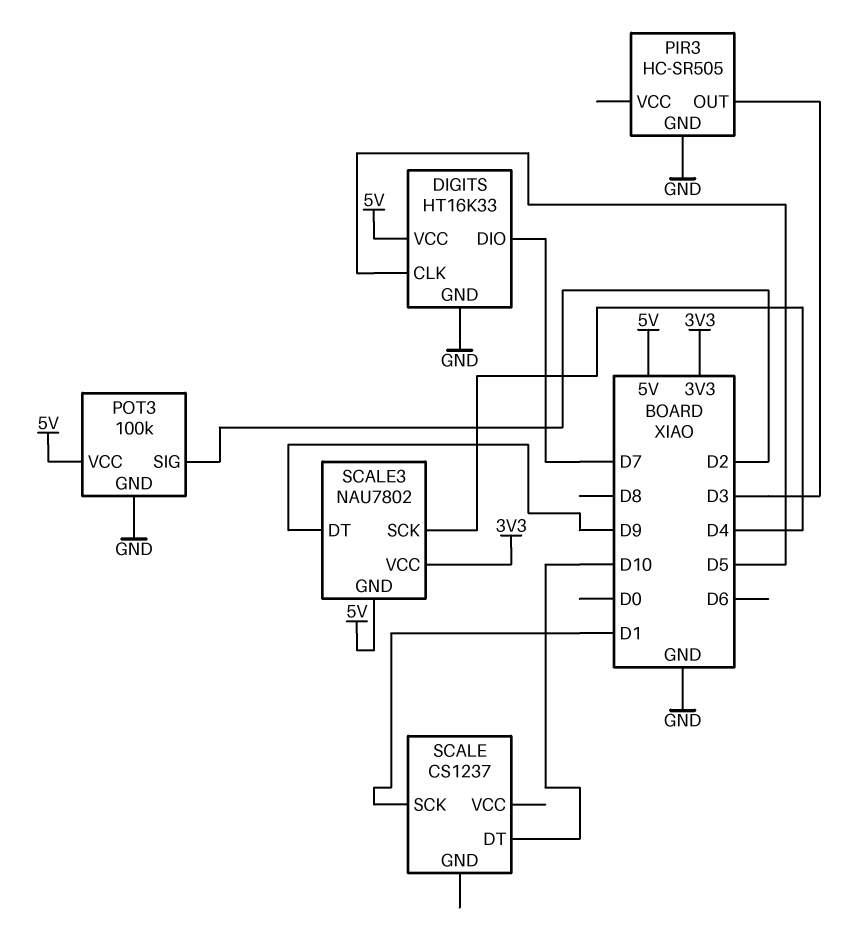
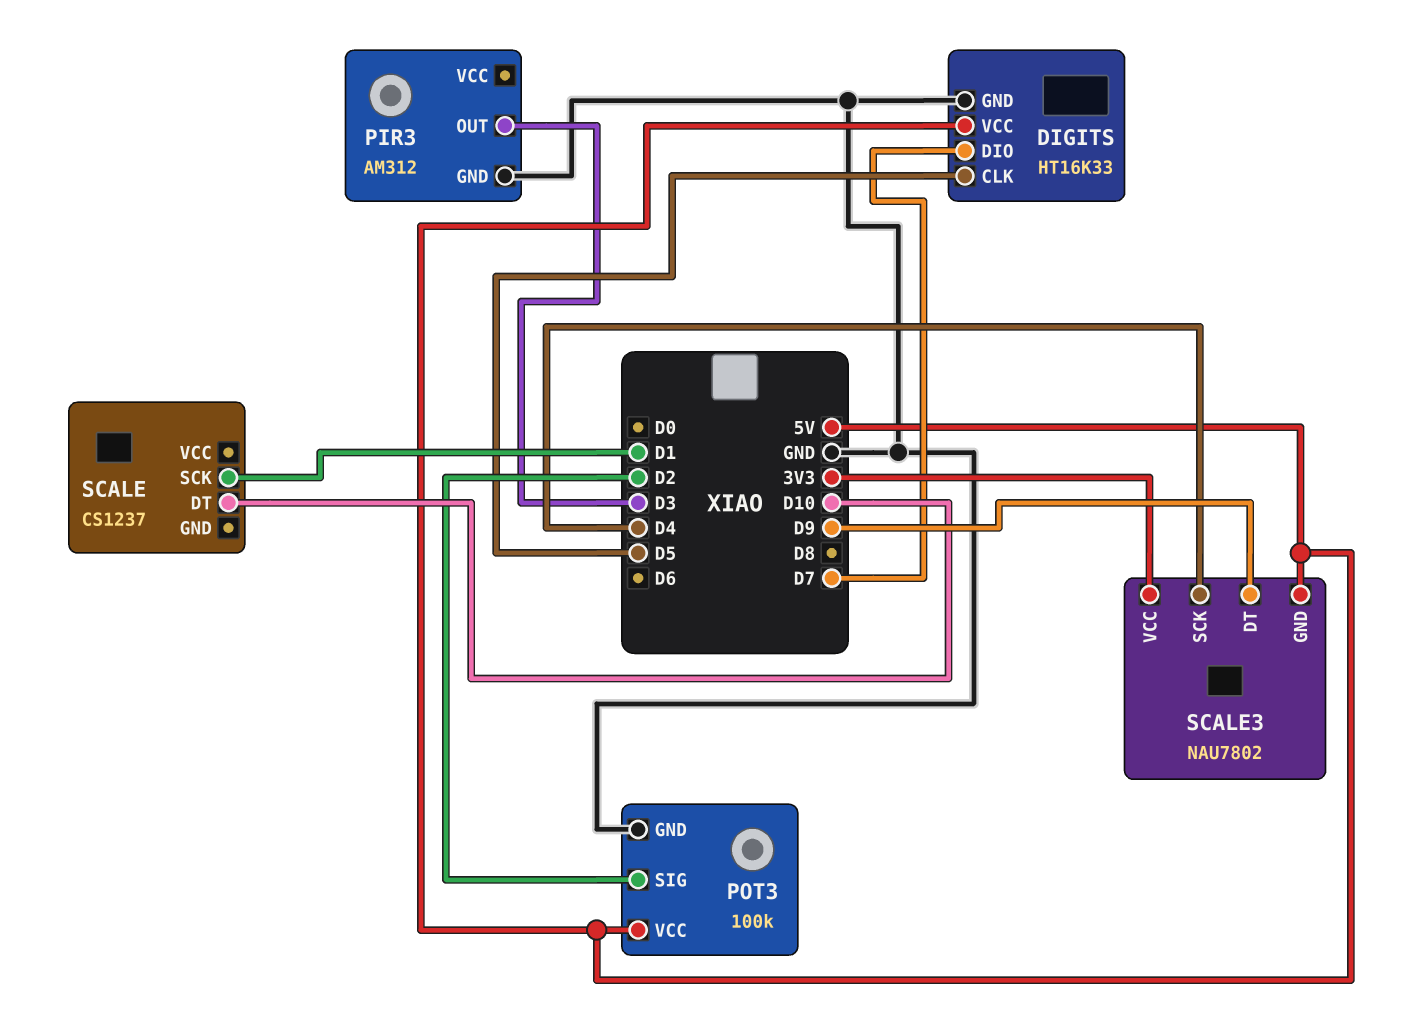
PIR3: HC-SR505 -> AM312

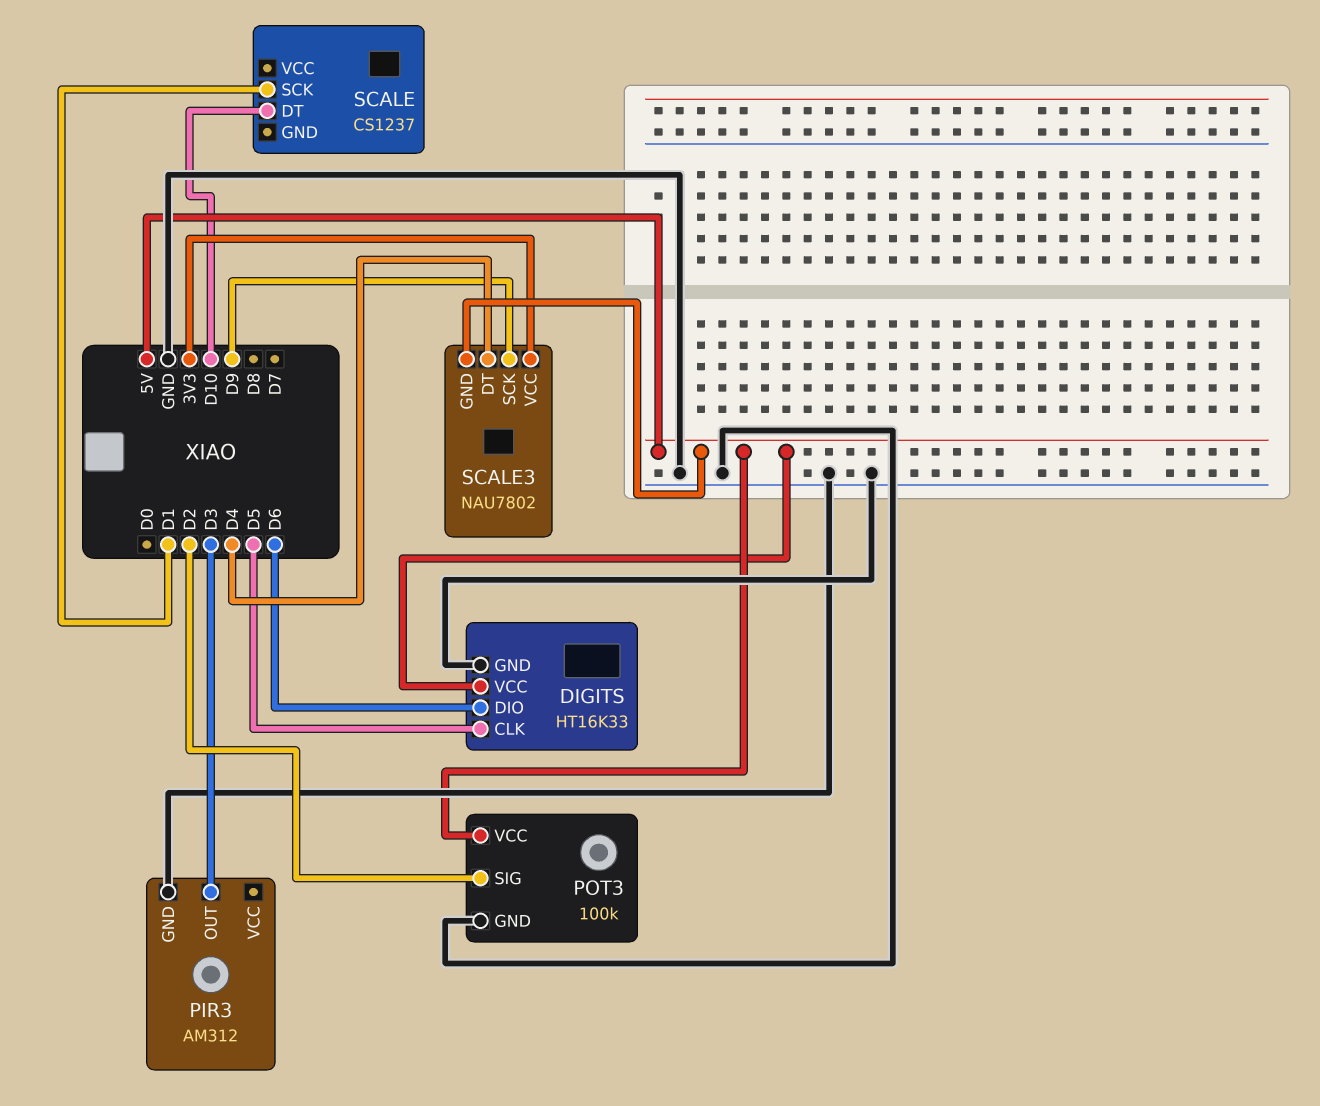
DIGITS pin DIO: D7 -> D6
SCALE3 pin DT: D9 -> D4
SCALE3 pin SCK: D4 -> D9

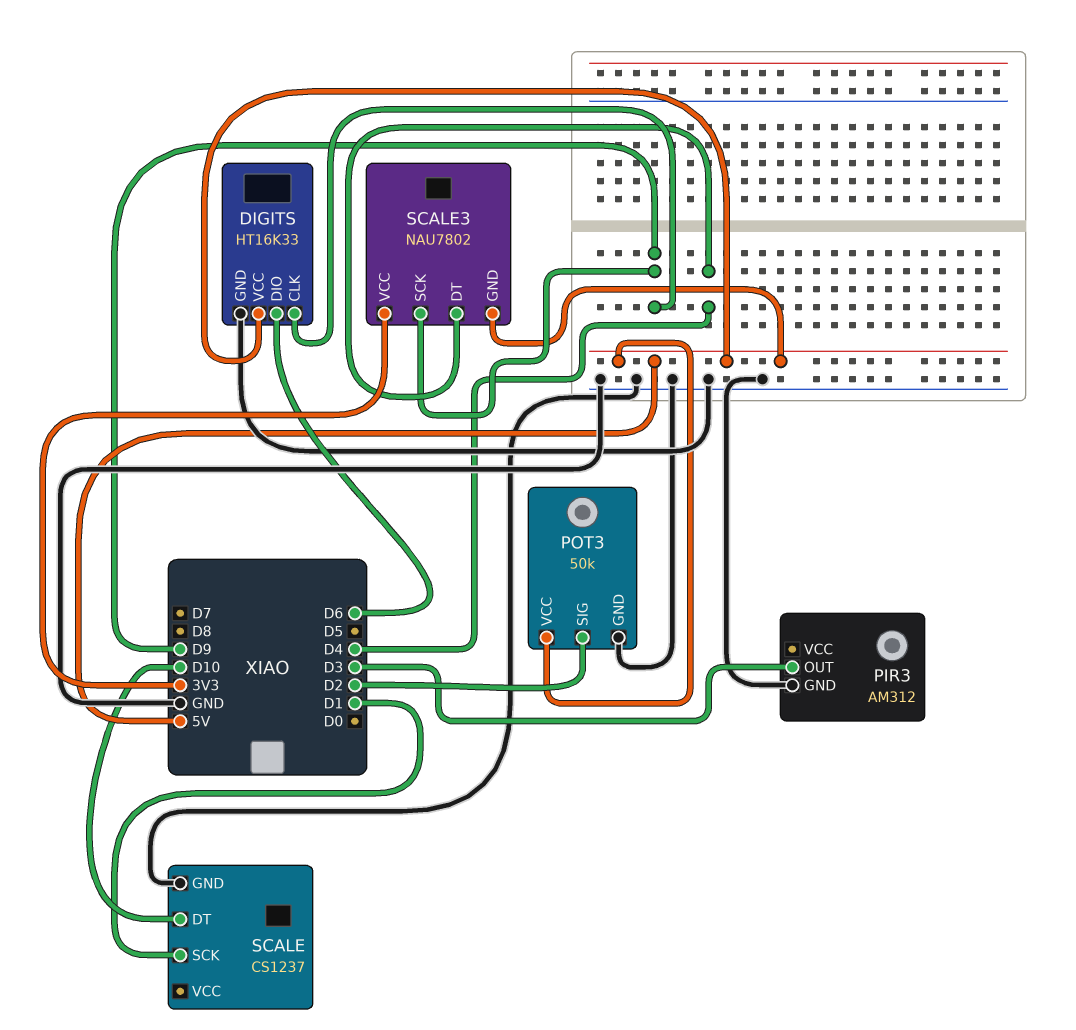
DIGITS pin CLK: D5 -> D9
POT3: 100k -> 50k
SCALE pin GND: none -> GND

